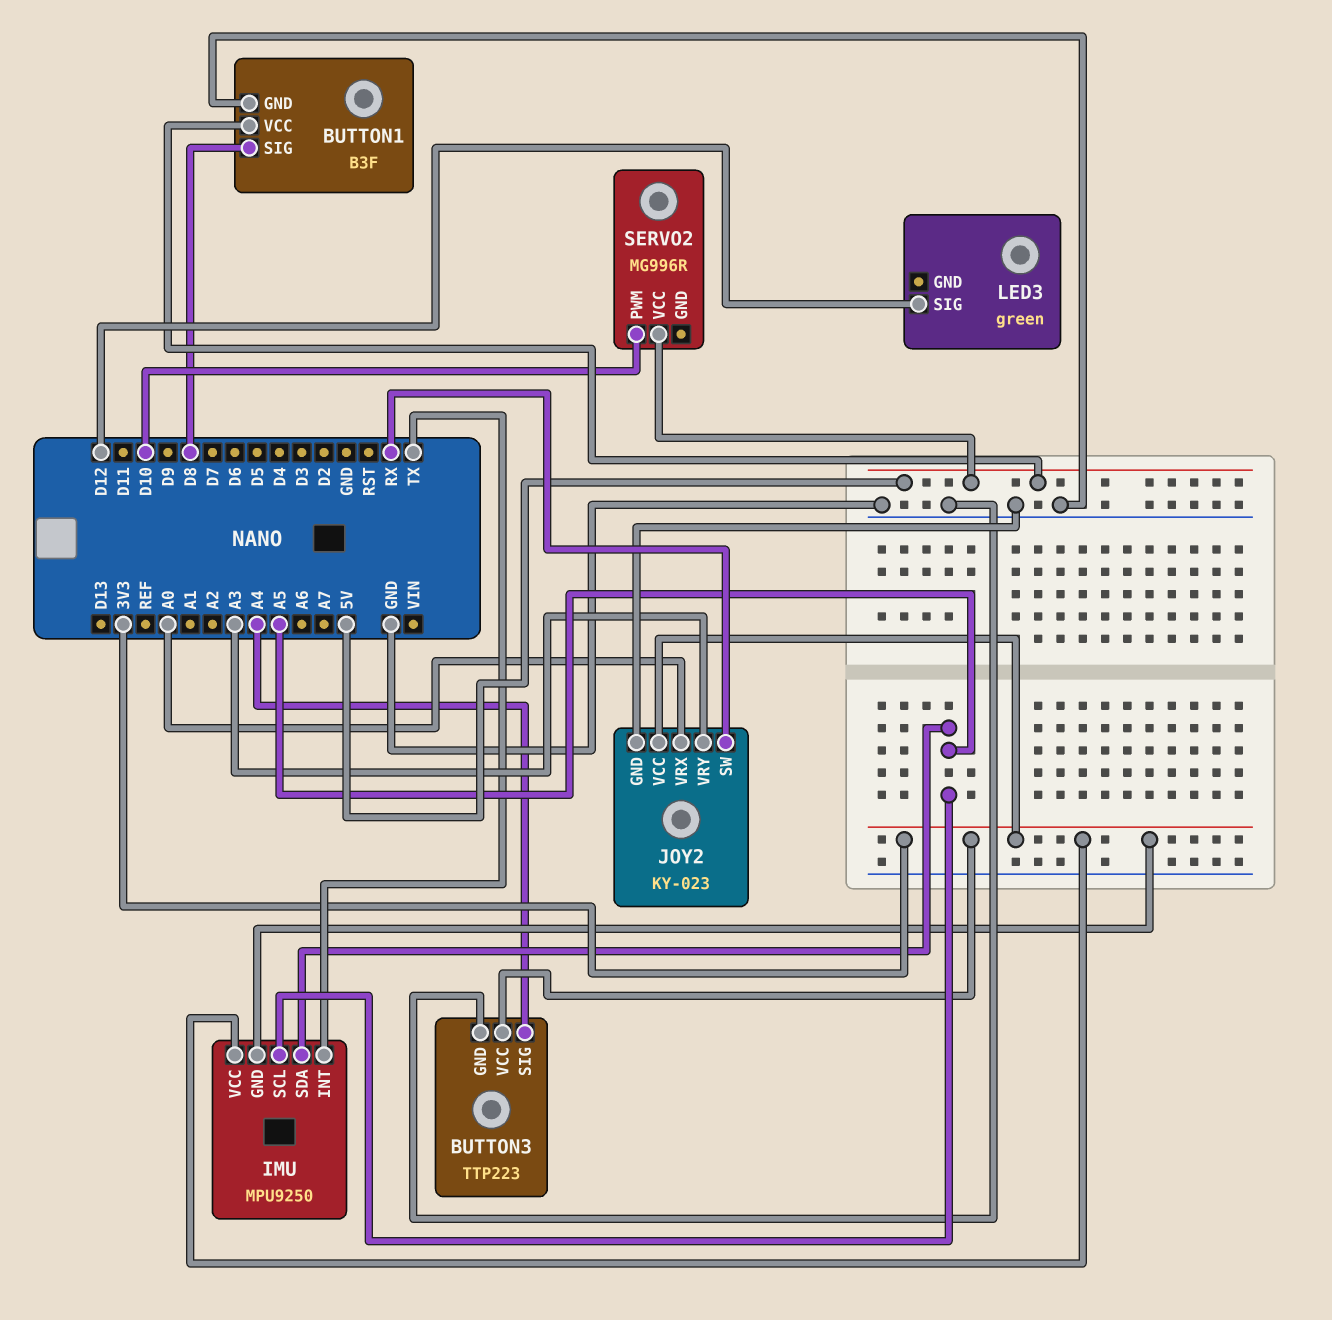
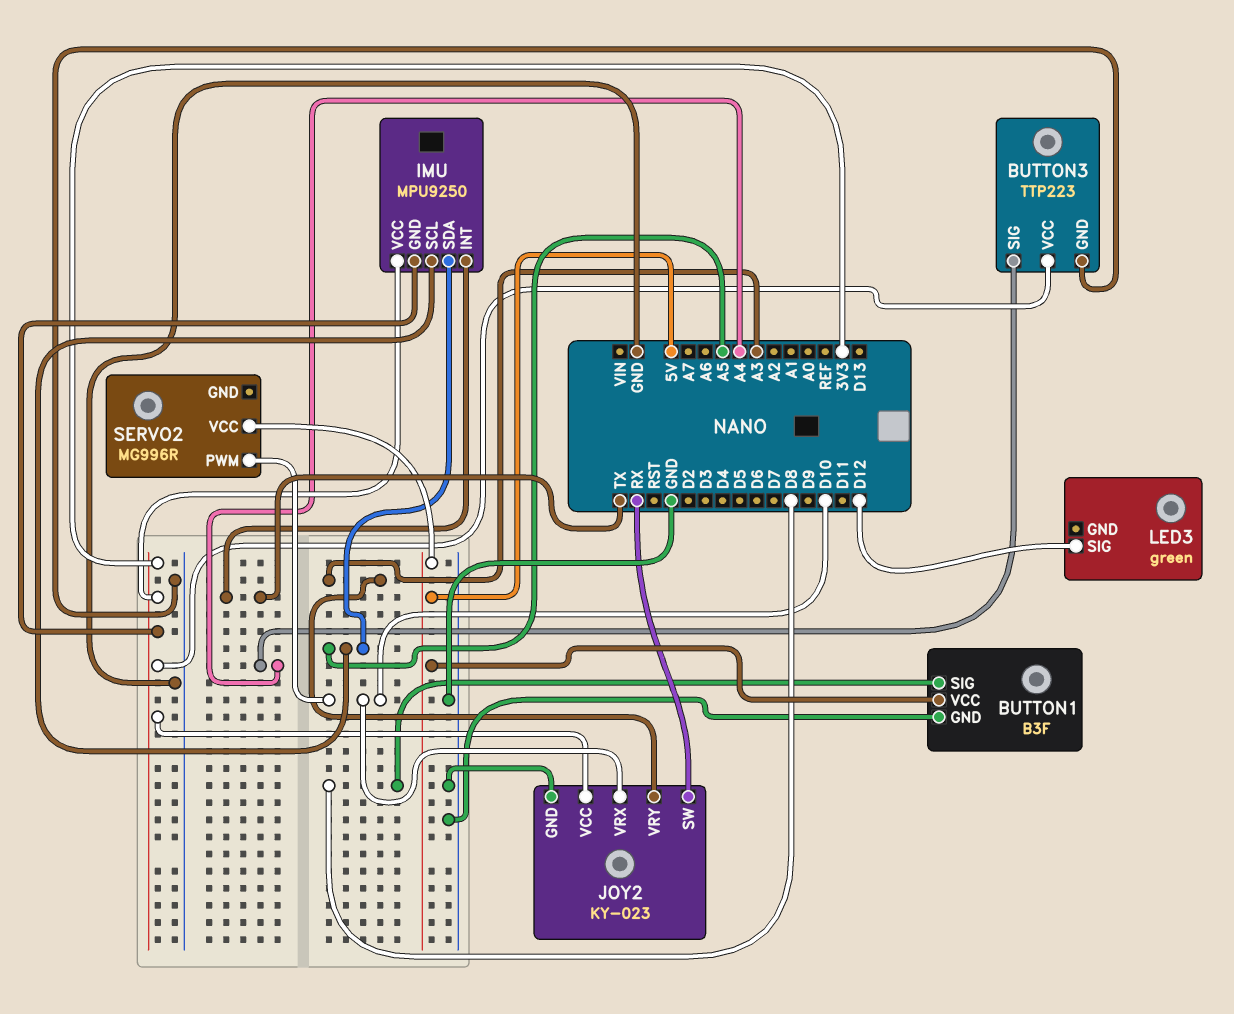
JOY2 pin VRX: A0 -> D10

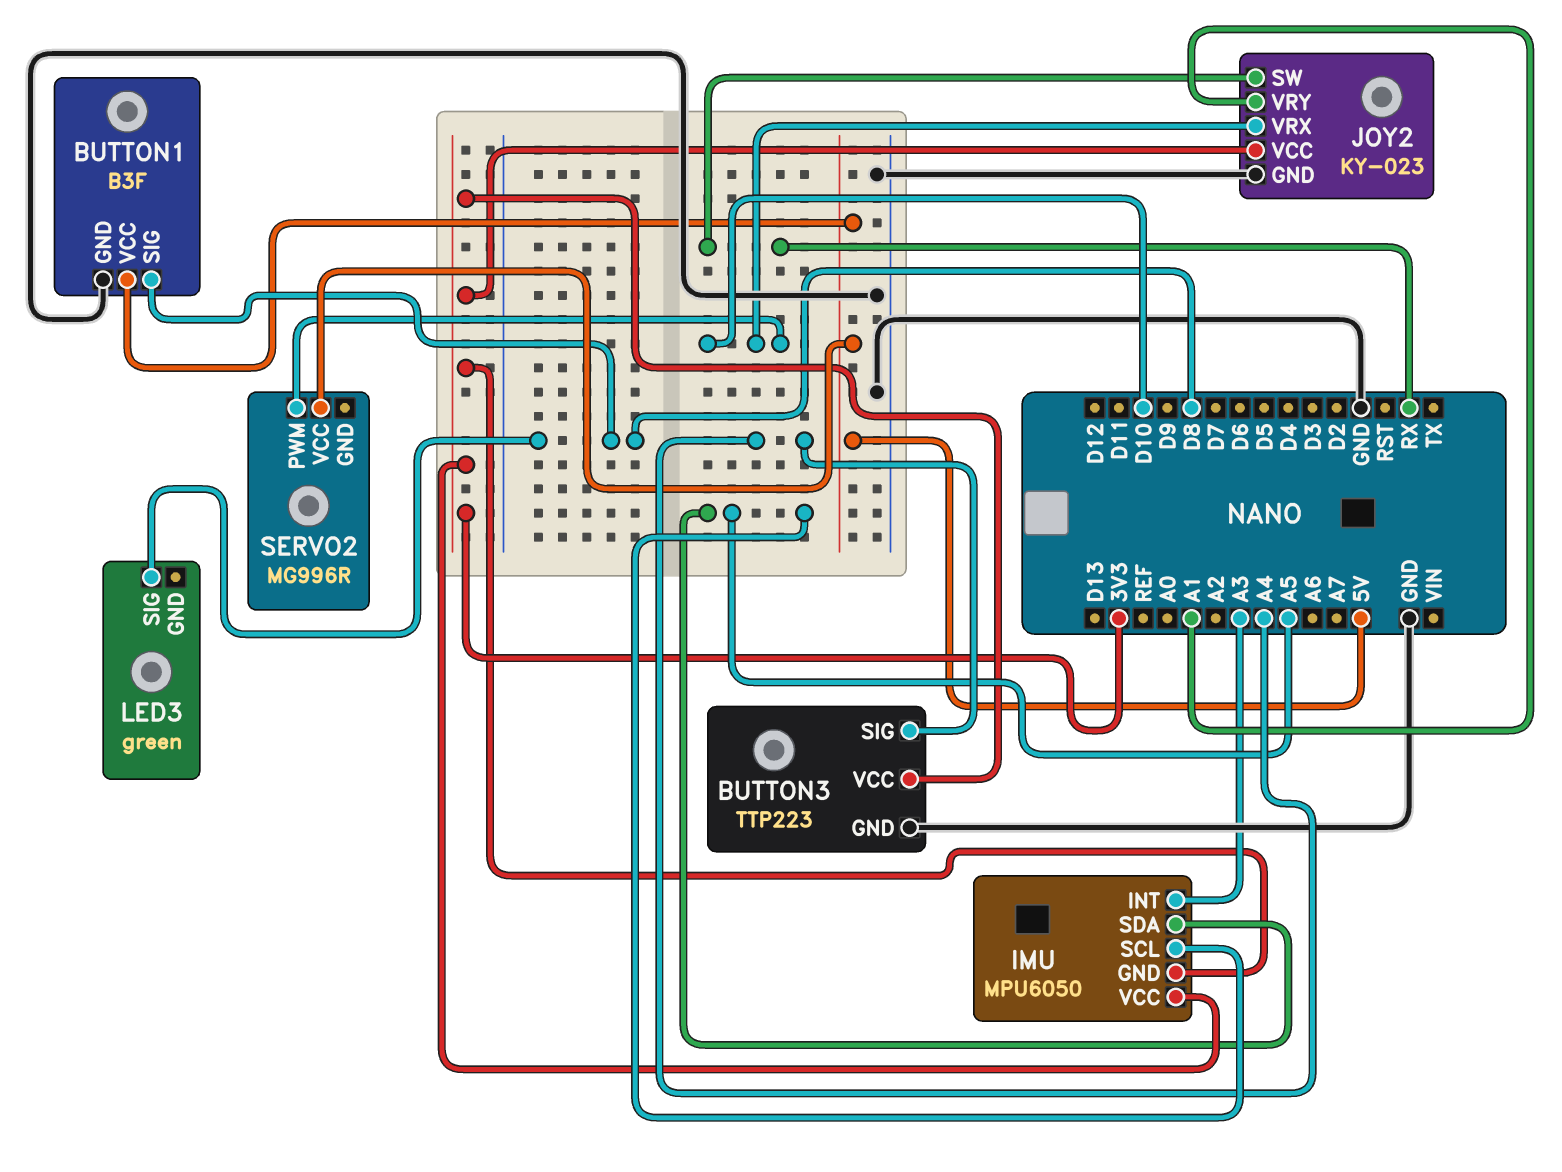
IMU: MPU9250 -> MPU6050
IMU pin INT: TX -> A3
JOY2 pin VRY: A3 -> A1
LED3 pin SIG: D12 -> D8

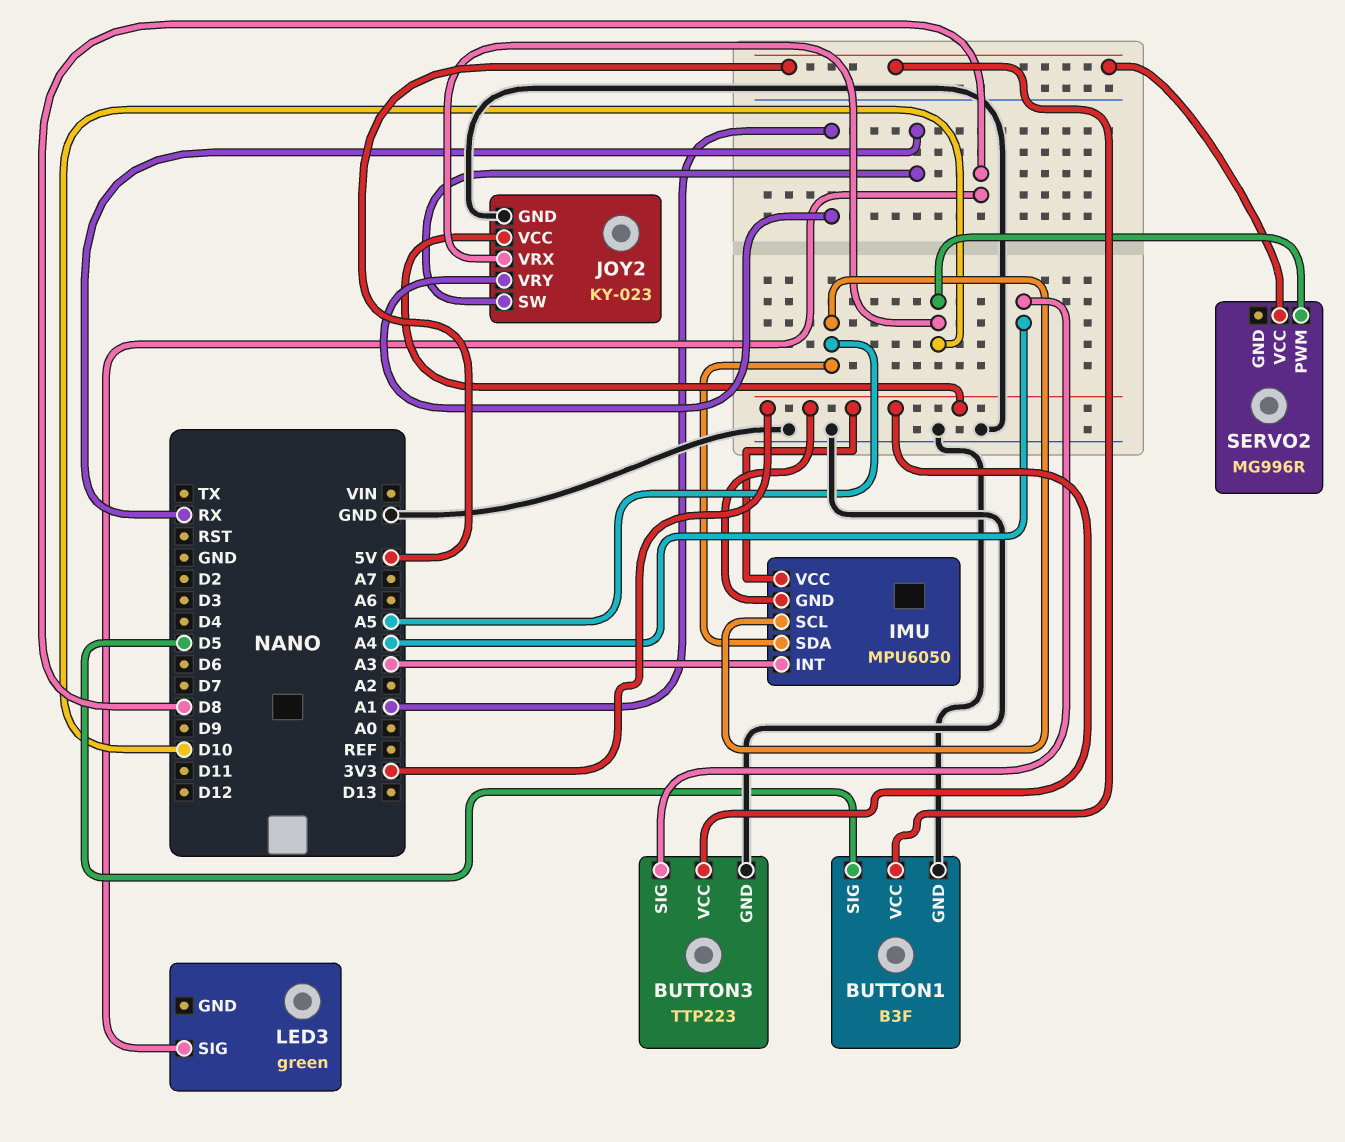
BUTTON1 pin SIG: D8 -> D5

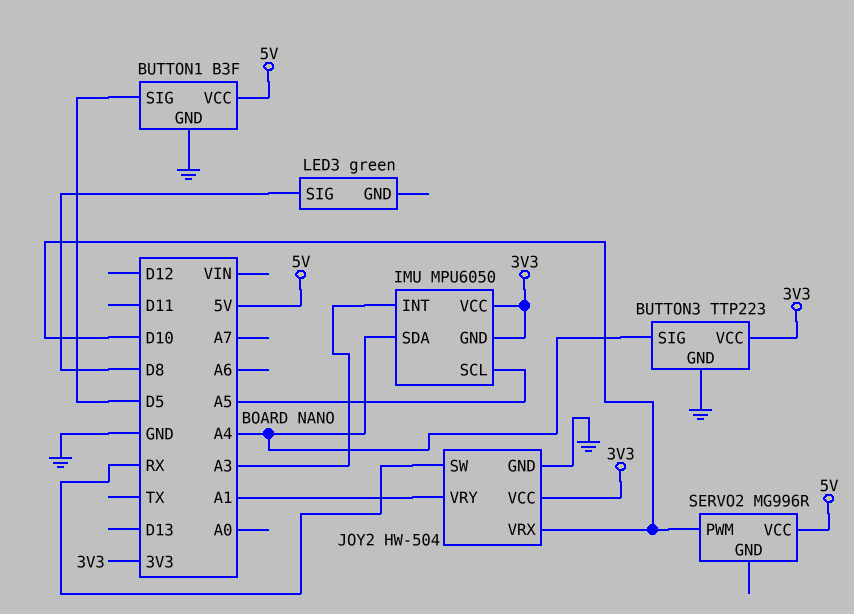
IMU pin SDA: A5 -> A4
JOY2: KY-023 -> HW-504

